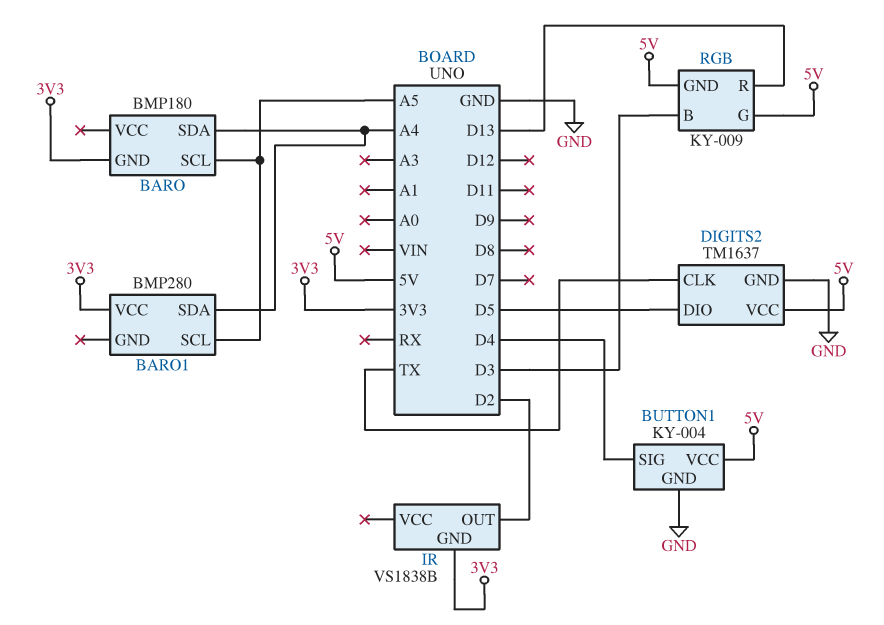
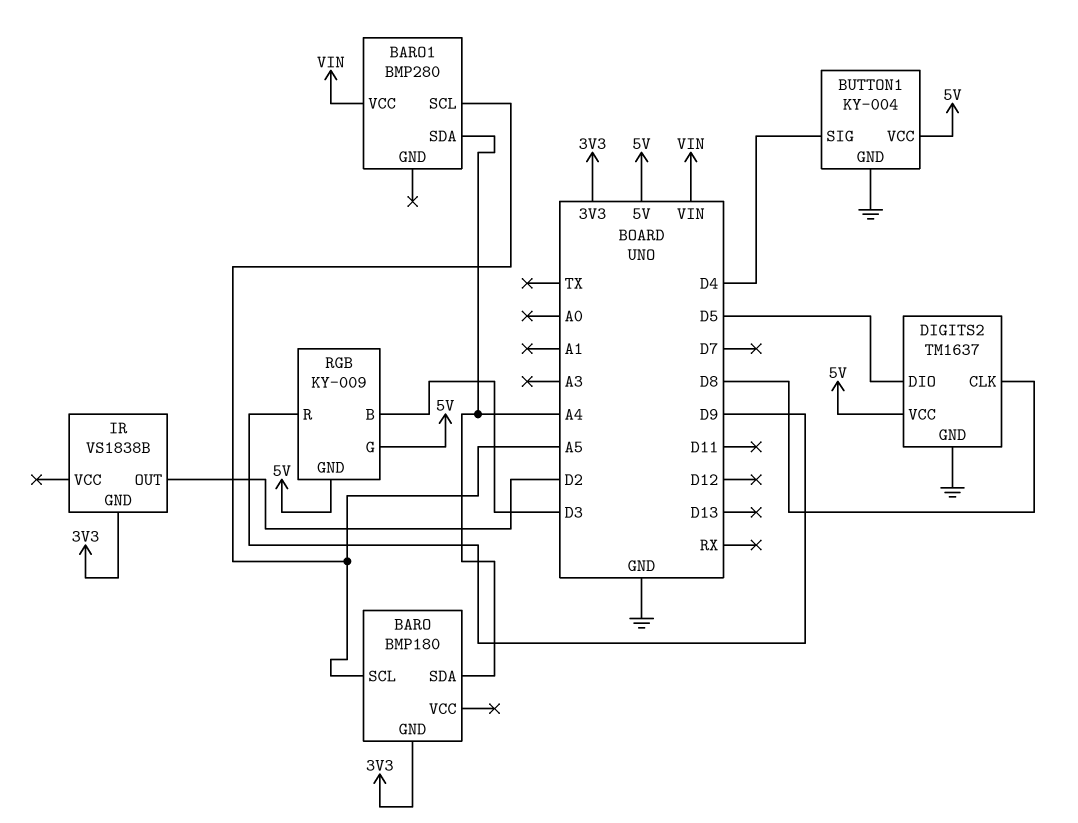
BARO1 pin VCC: 3V3 -> VIN
DIGITS2 pin CLK: TX -> D8
RGB pin R: D13 -> D9

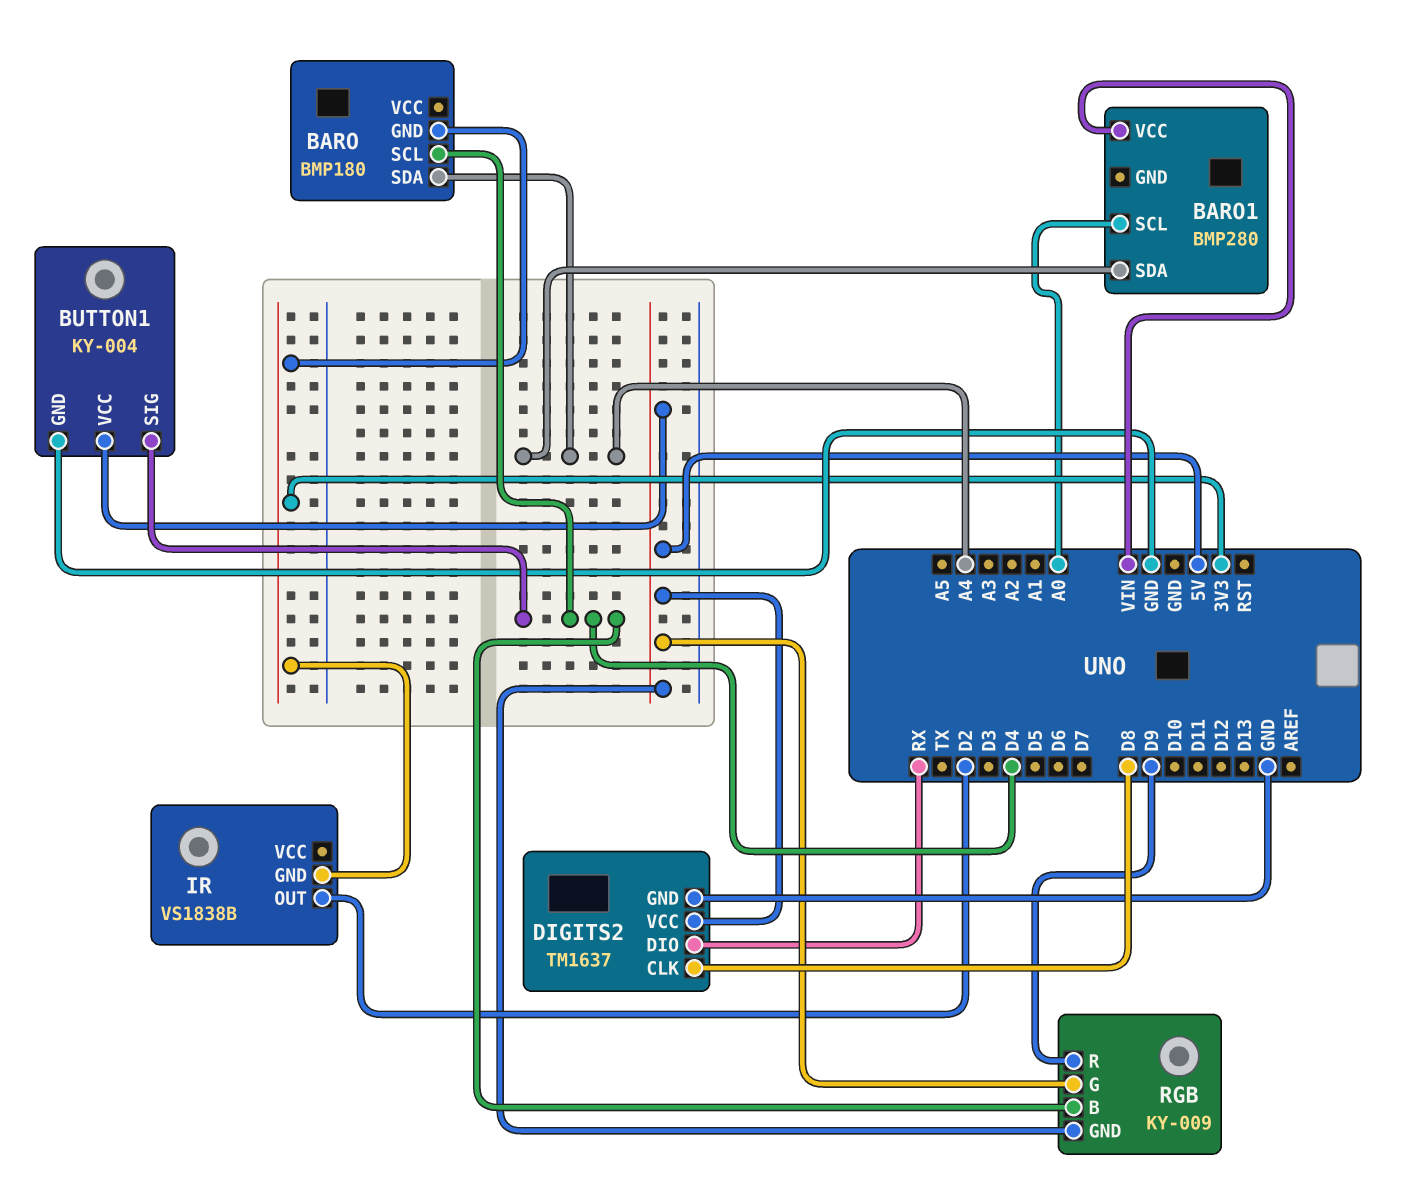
BARO pin SCL: A5 -> D4
BARO1 pin SCL: A5 -> A0
DIGITS2 pin DIO: D5 -> RX
RGB pin B: D3 -> D4

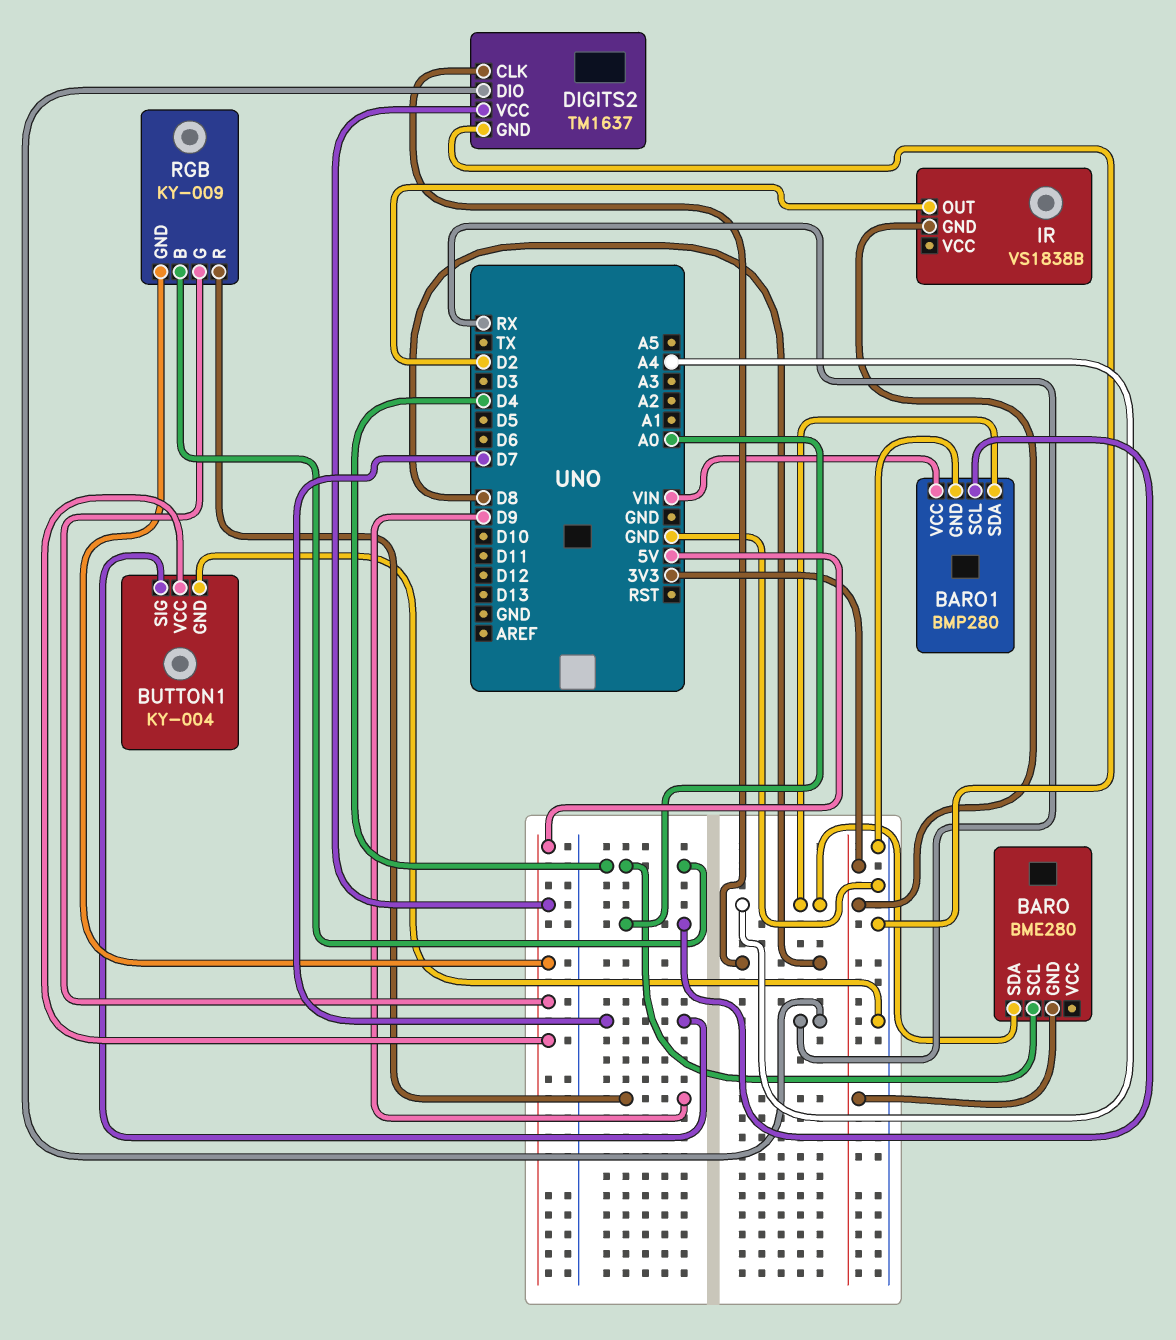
BARO: BMP180 -> BME280
BARO1 pin GND: none -> GND
BUTTON1 pin SIG: D4 -> D7

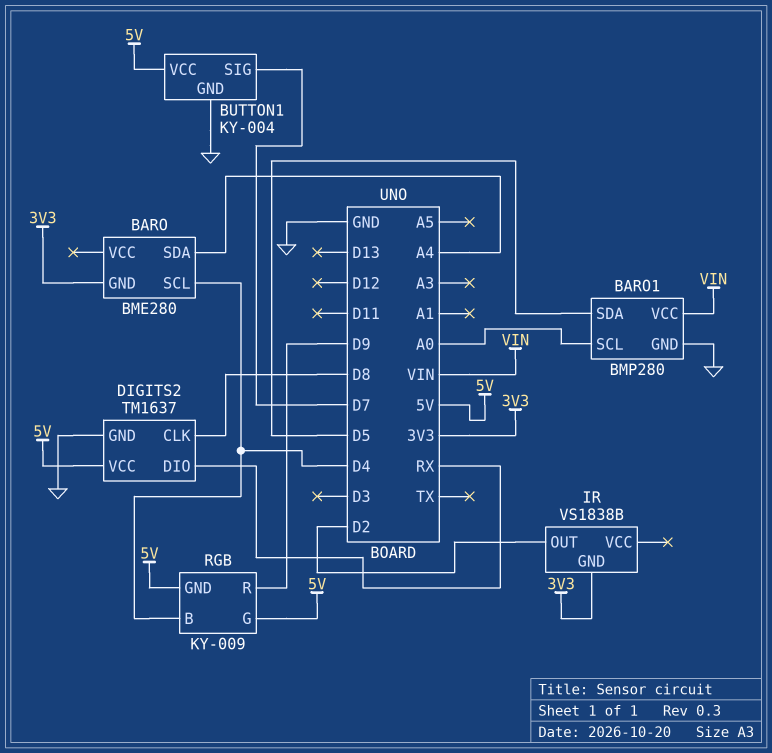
BARO1 pin SDA: A4 -> D5

